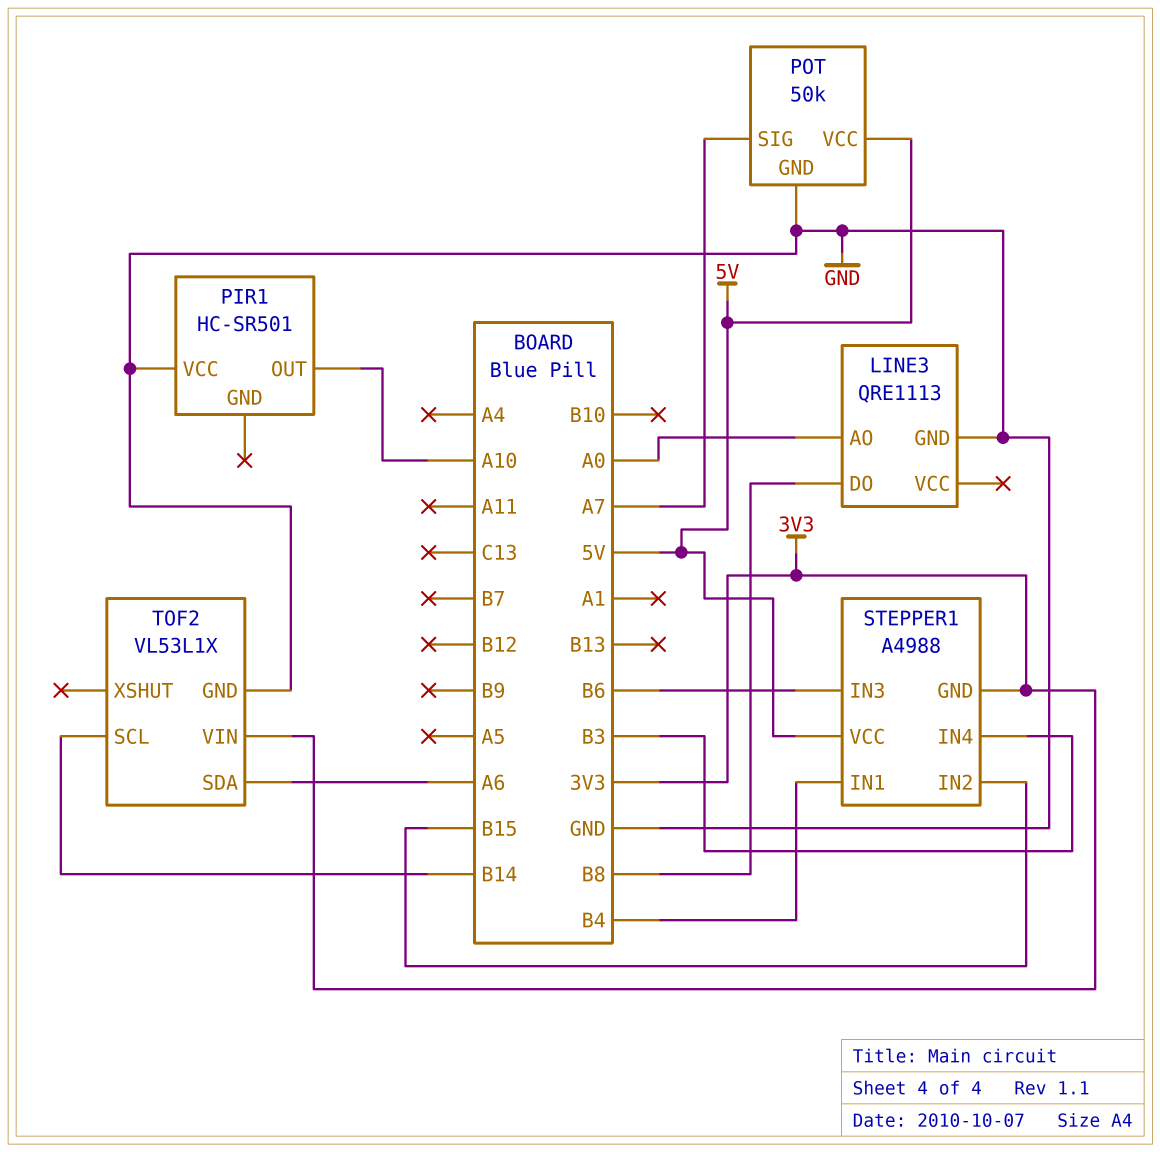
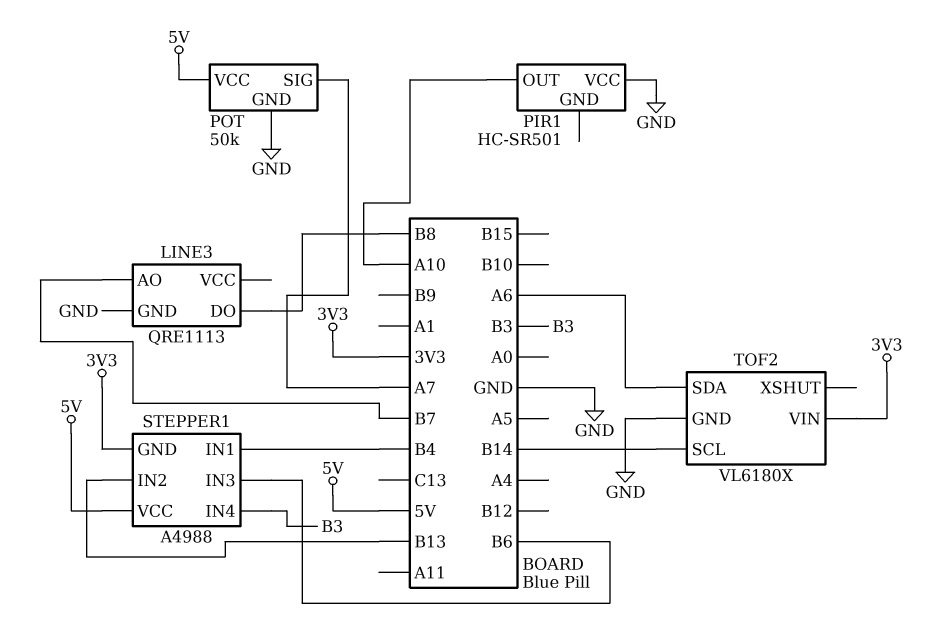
LINE3 pin AO: A0 -> B7
STEPPER1 pin IN2: B15 -> B13
TOF2: VL53L1X -> VL6180X

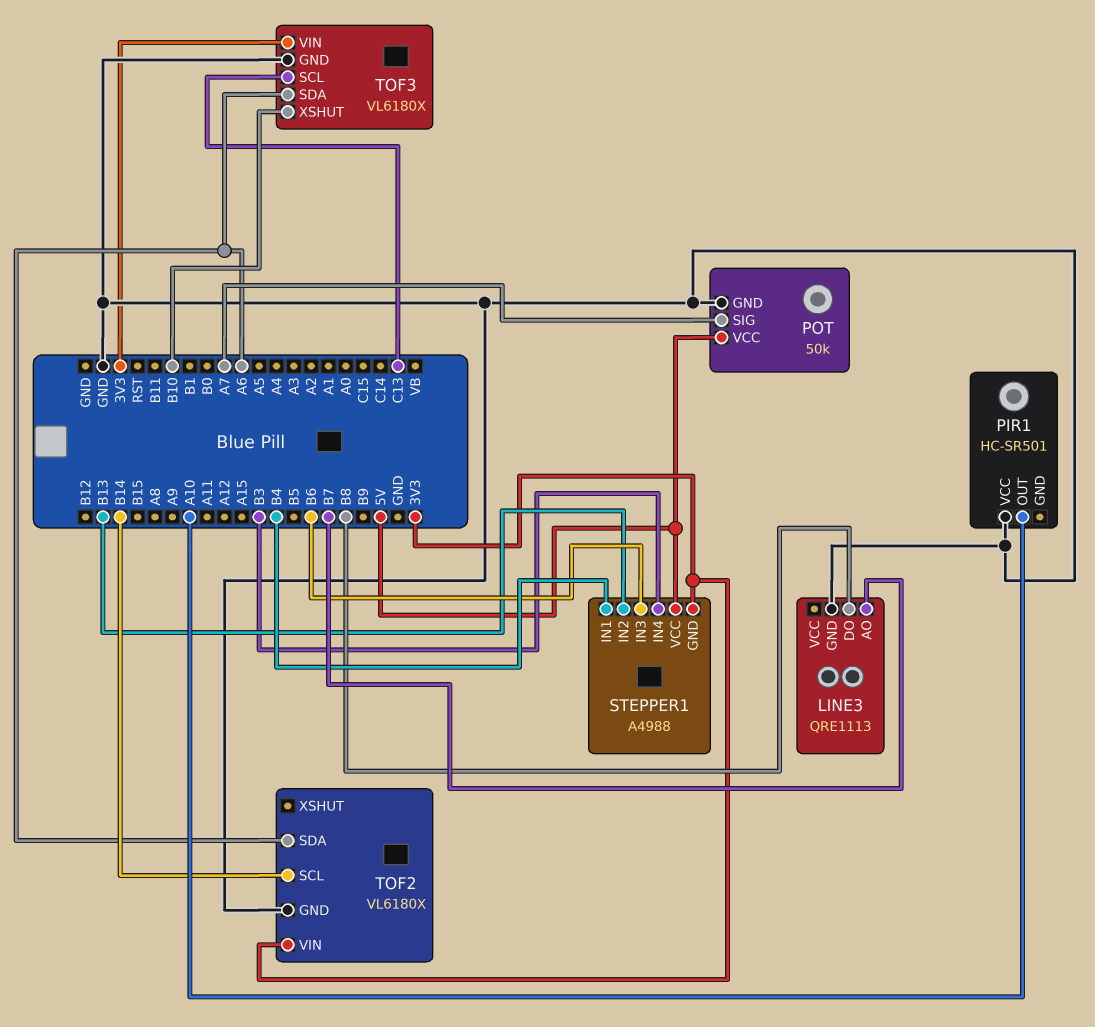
TOF3: none -> VL6180X
TOF3 pin GND: none -> GND
TOF3 pin SCL: none -> C13
TOF3 pin SDA: none -> A6
TOF3 pin VIN: none -> 3V3
TOF3 pin XSHUT: none -> B10

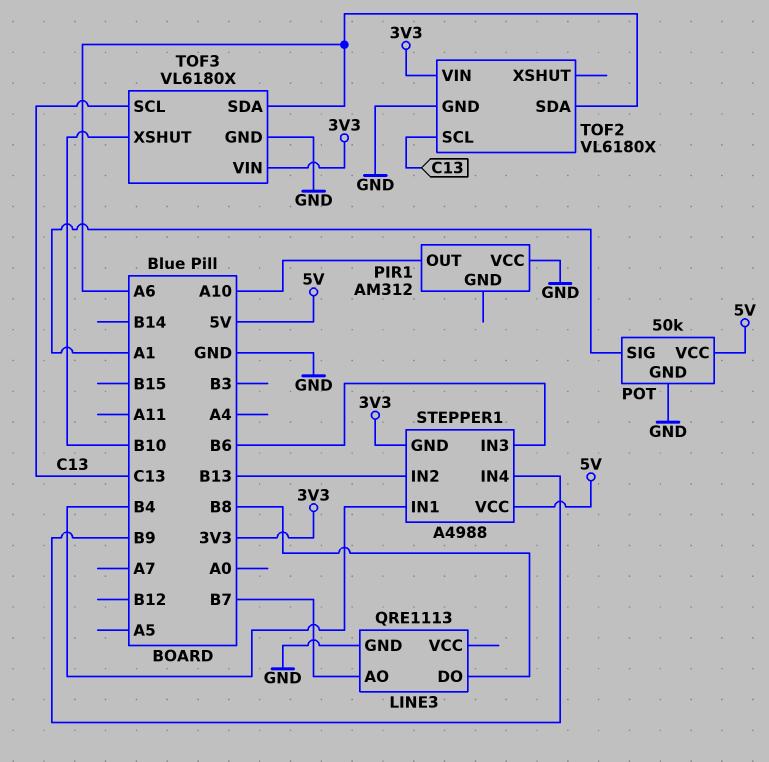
PIR1: HC-SR501 -> AM312
POT pin SIG: A7 -> A1
STEPPER1 pin IN4: B3 -> B9
TOF2 pin SCL: B14 -> C13

